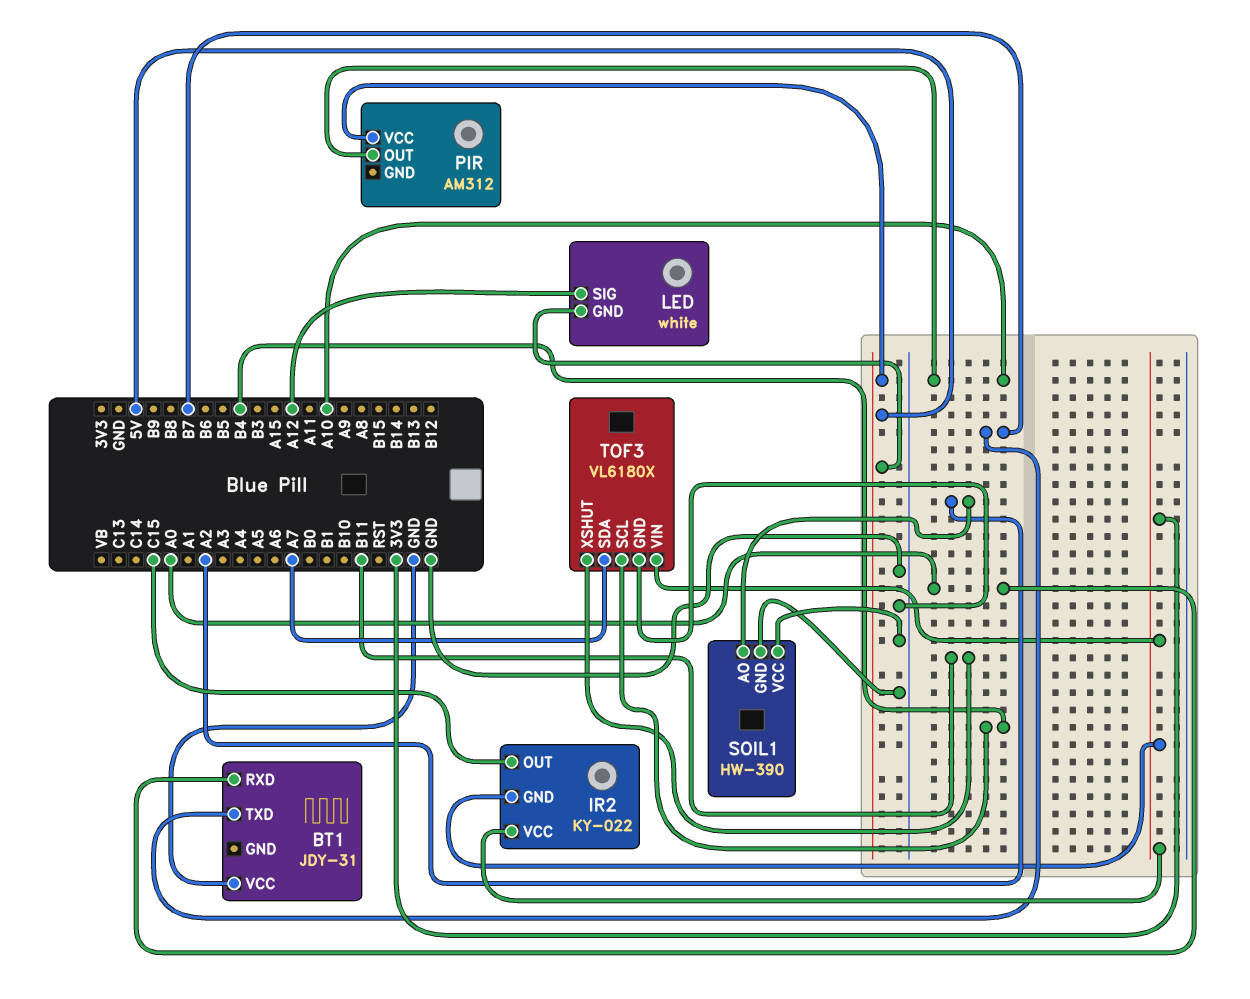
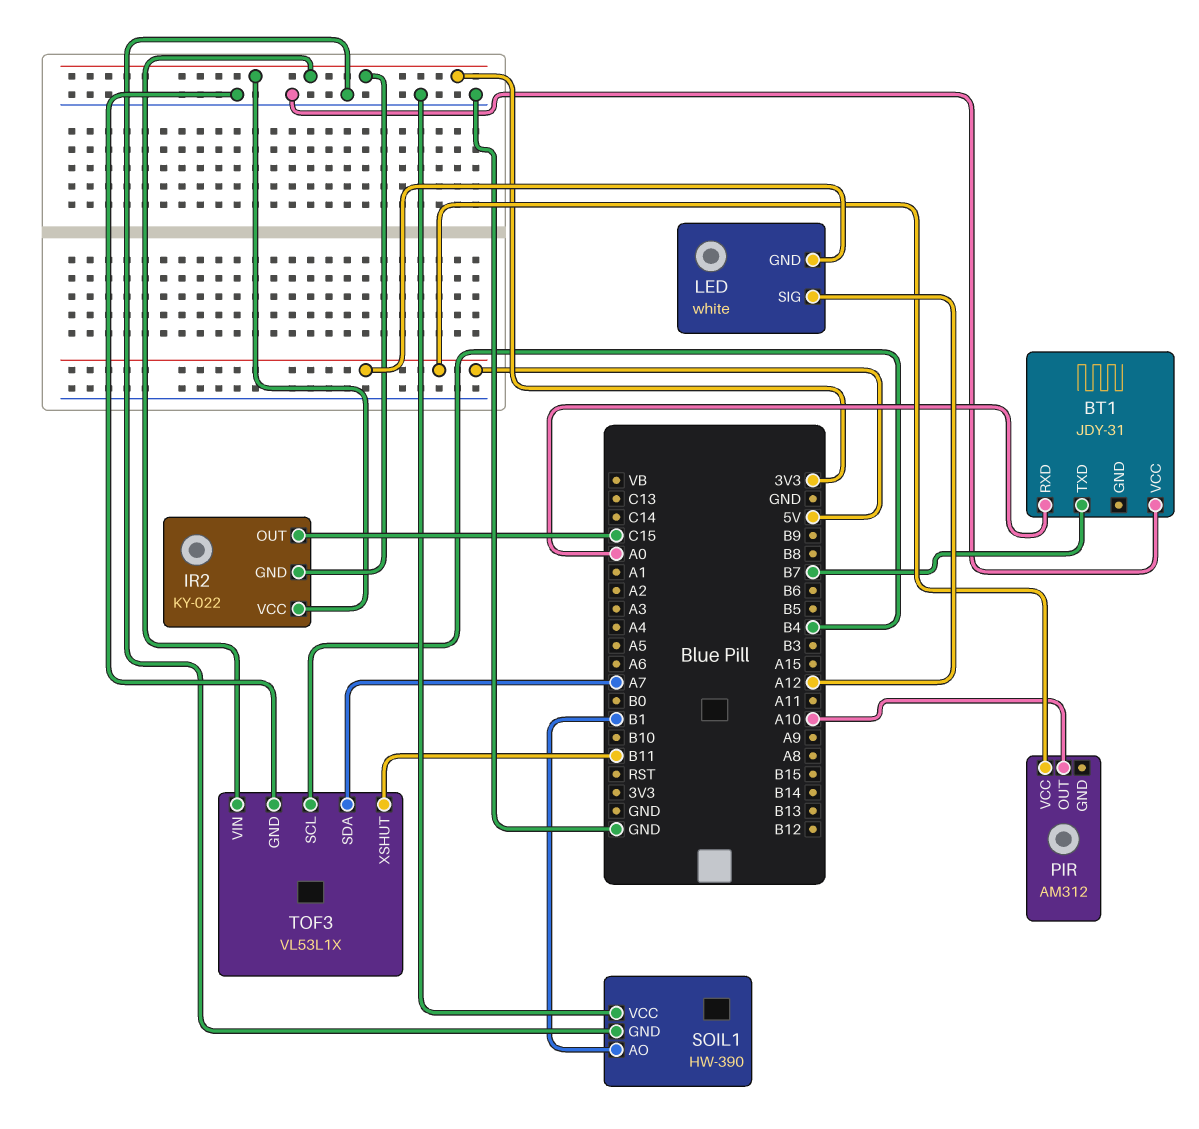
SOIL1 pin AO: A2 -> B1
TOF3: VL6180X -> VL53L1X

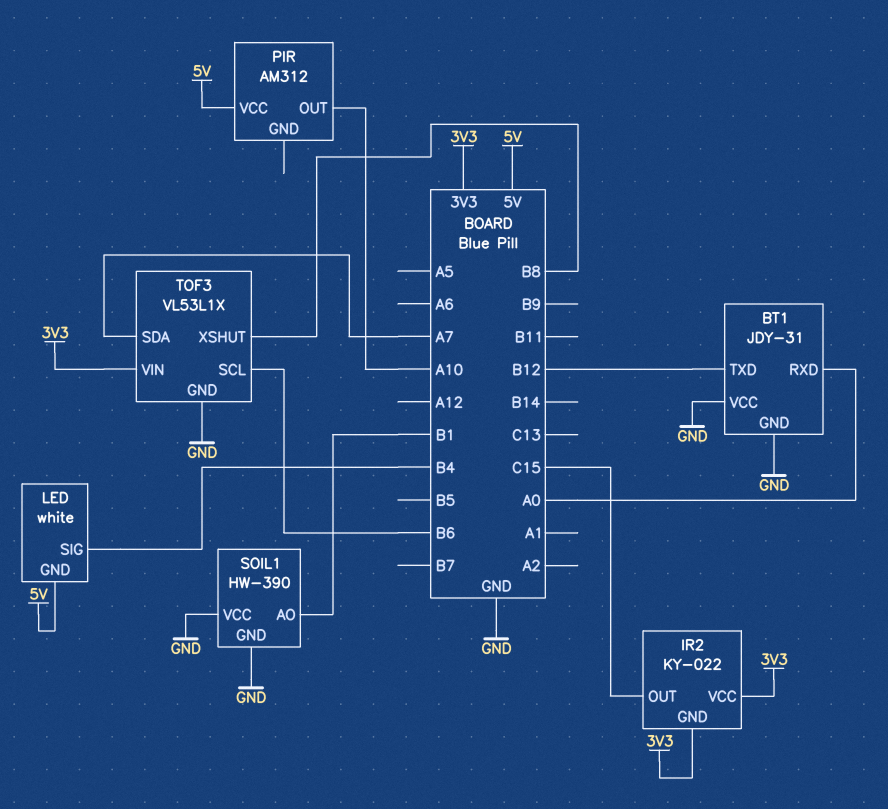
BT1 pin GND: none -> GND
BT1 pin TXD: B7 -> B12
LED pin SIG: A12 -> B4
TOF3 pin SCL: B4 -> B6
TOF3 pin XSHUT: B11 -> B8

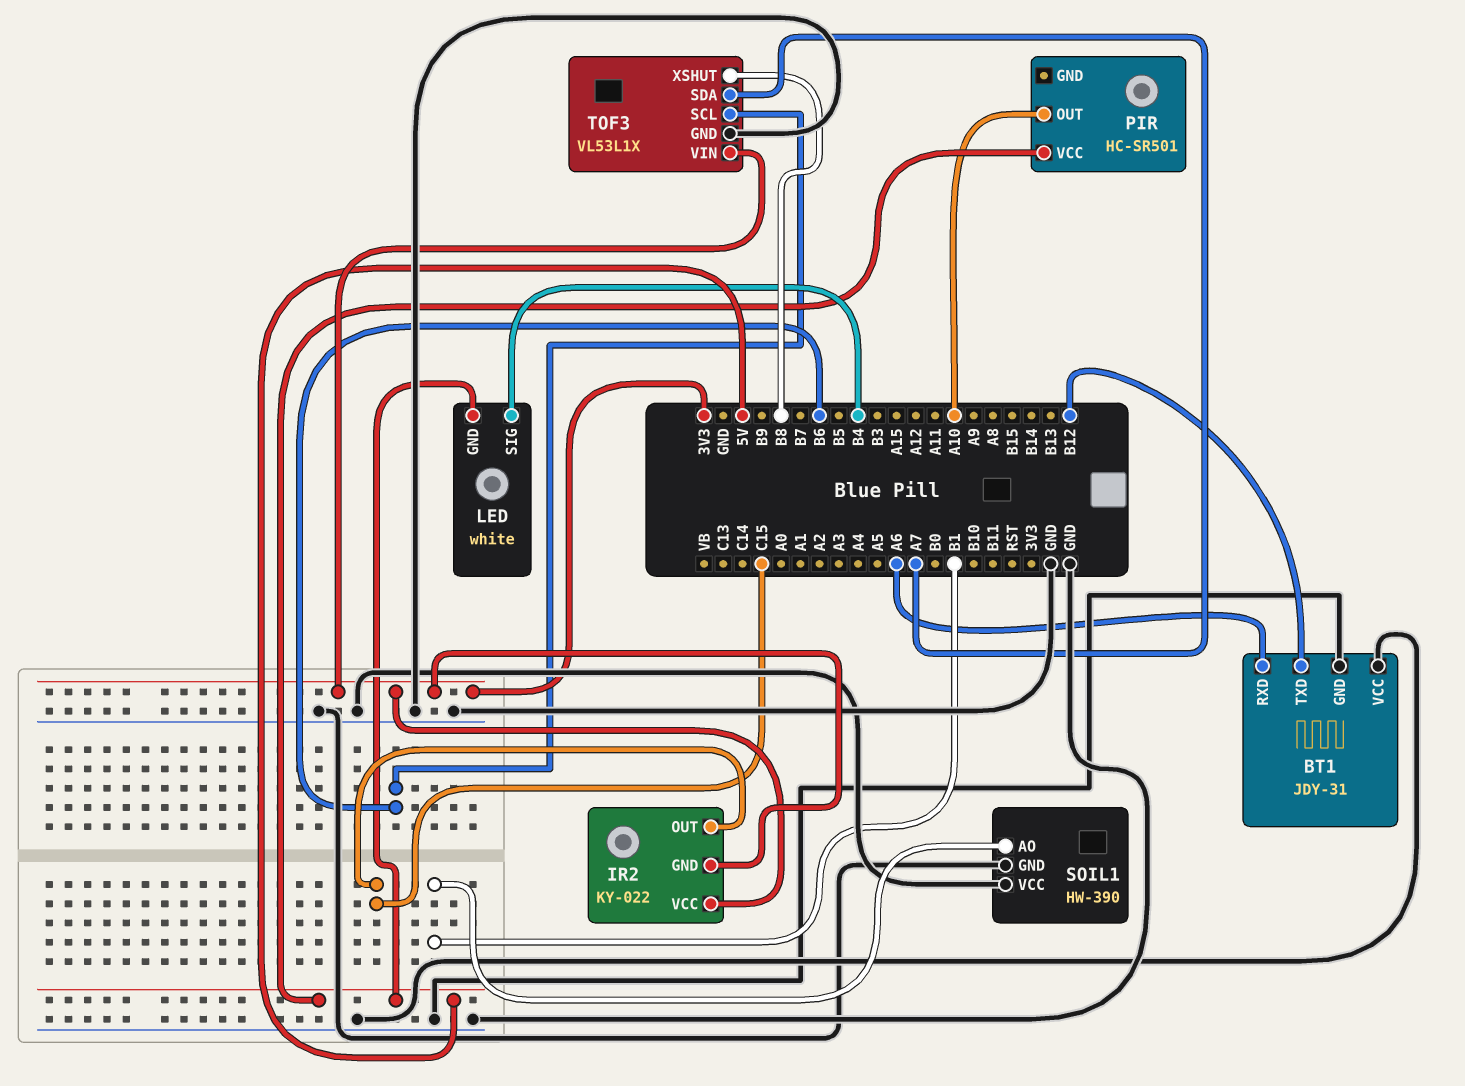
BT1 pin RXD: A0 -> A6
PIR: AM312 -> HC-SR501

